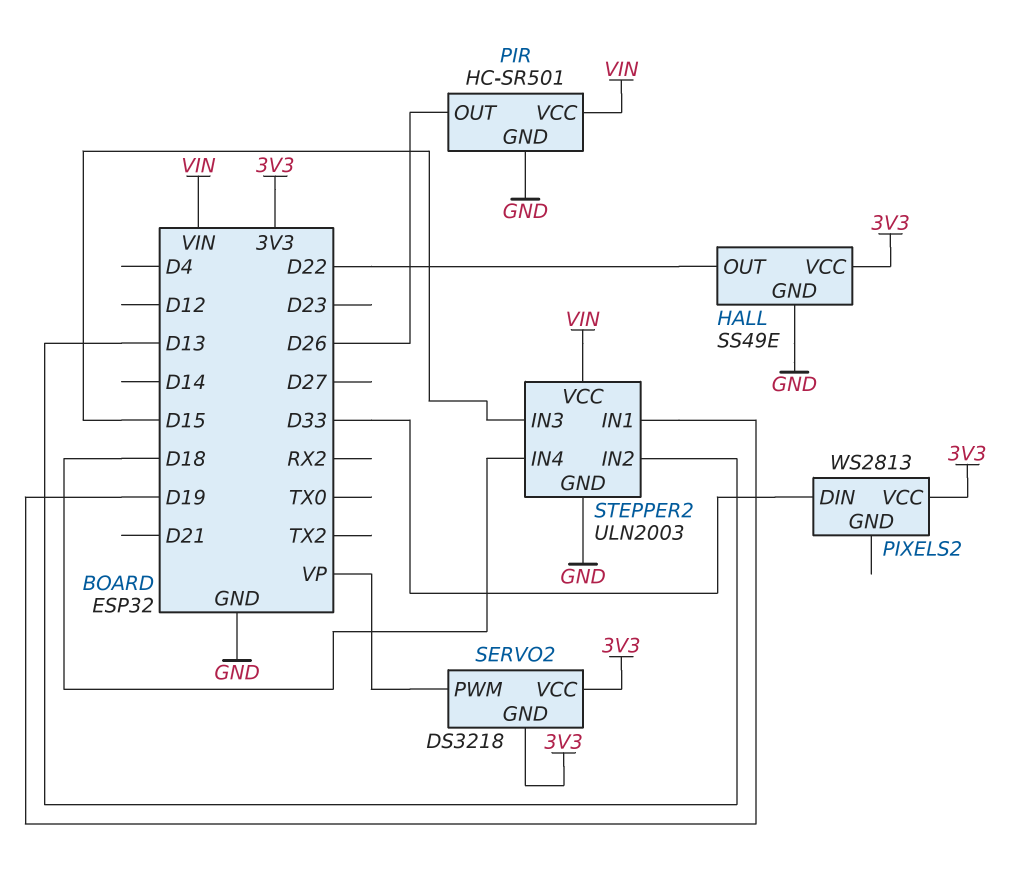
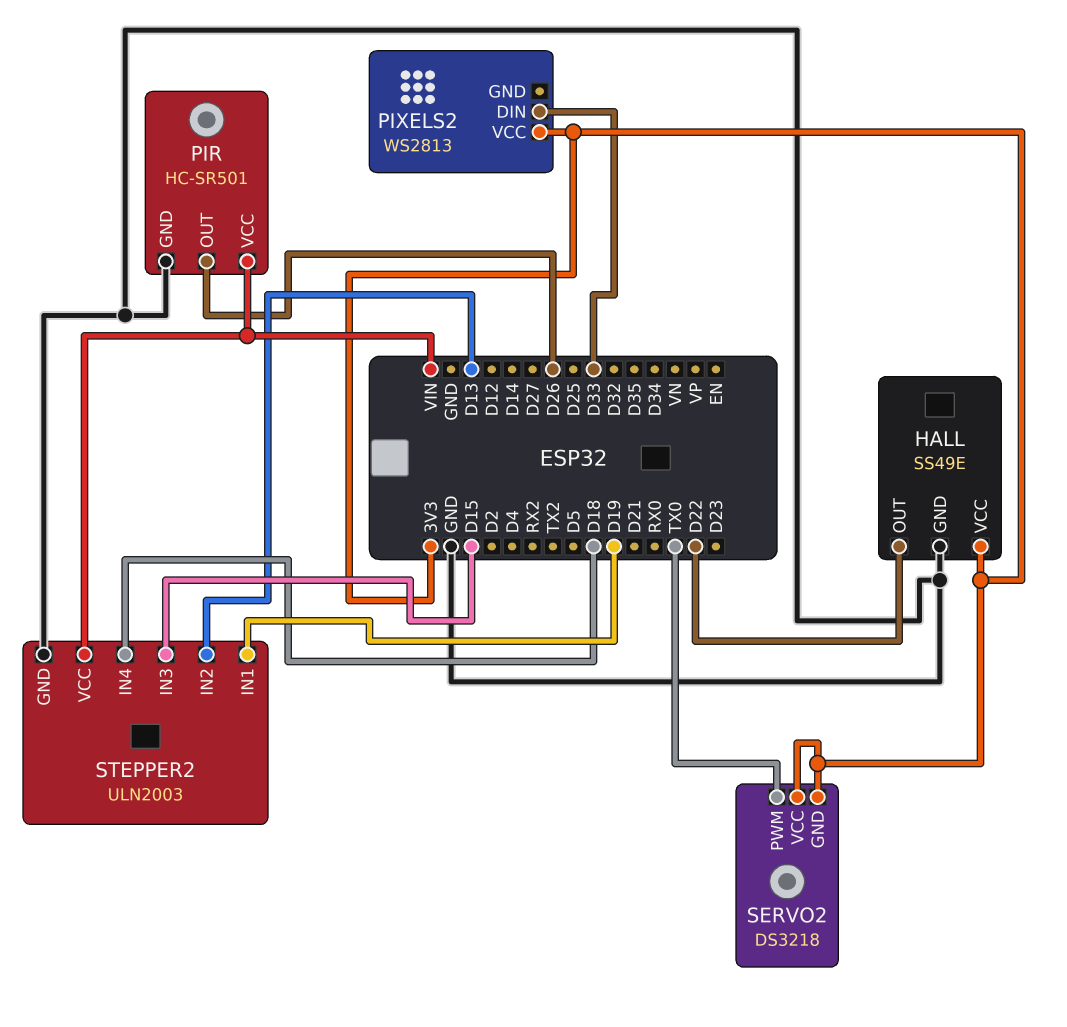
SERVO2 pin PWM: VP -> TX0

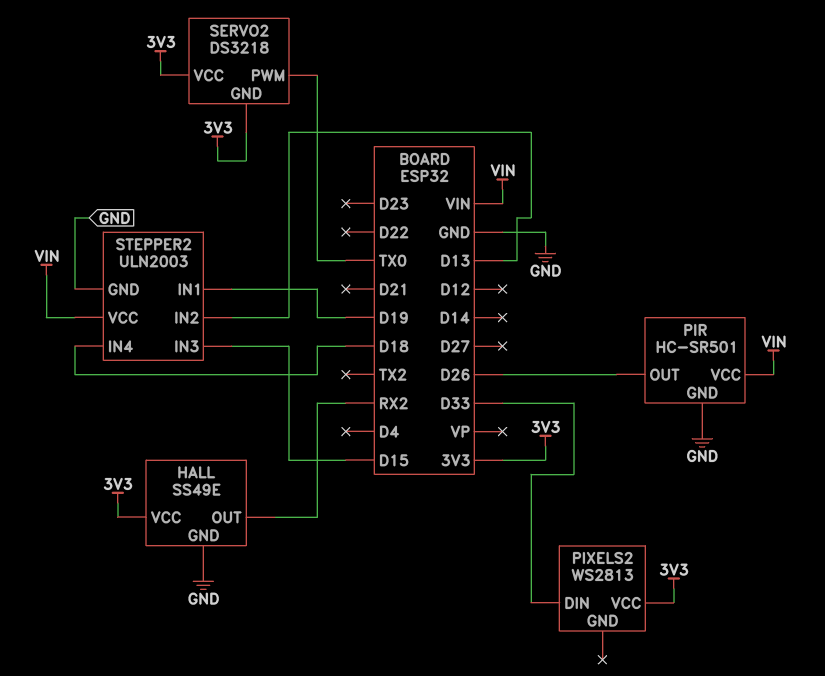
HALL pin OUT: D22 -> RX2

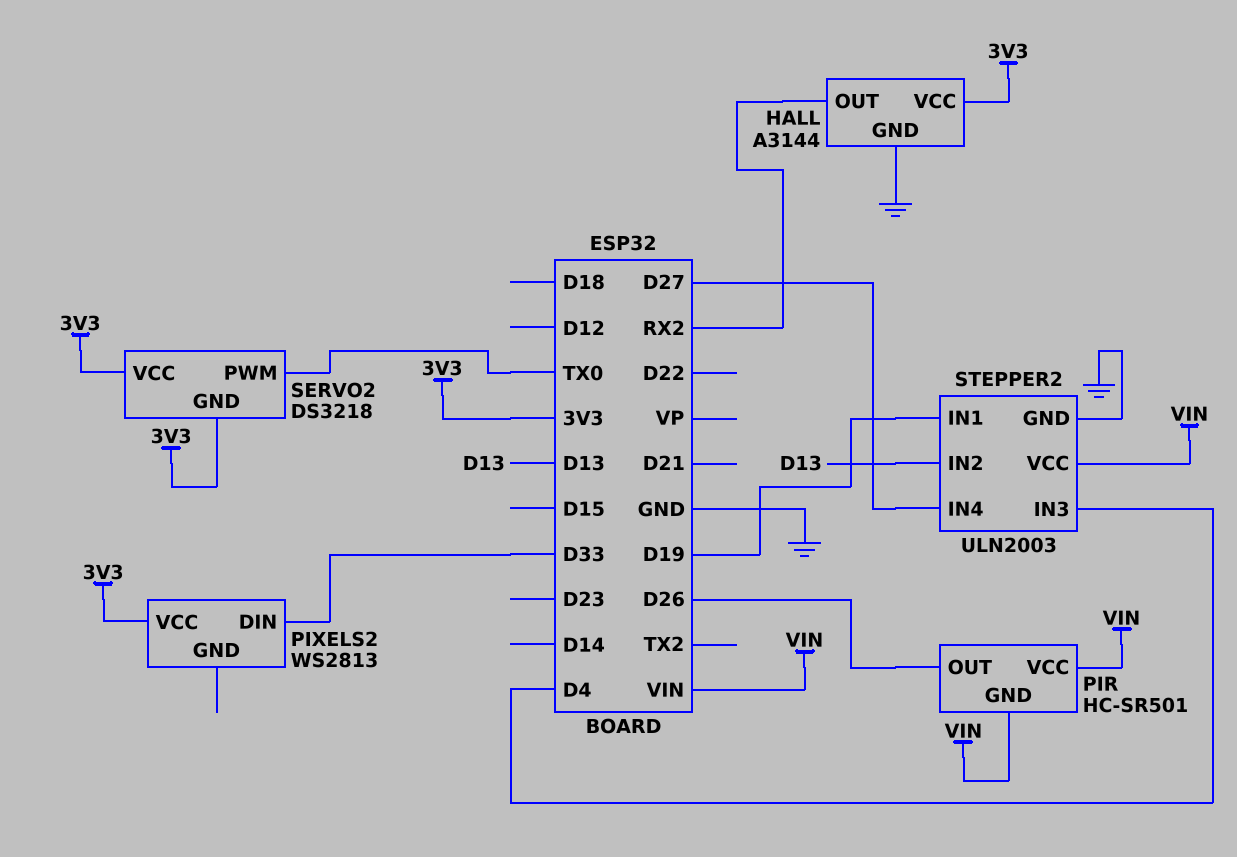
HALL: SS49E -> A3144
PIR pin GND: GND -> VIN
STEPPER2 pin IN3: D15 -> D4
STEPPER2 pin IN4: D18 -> D27

